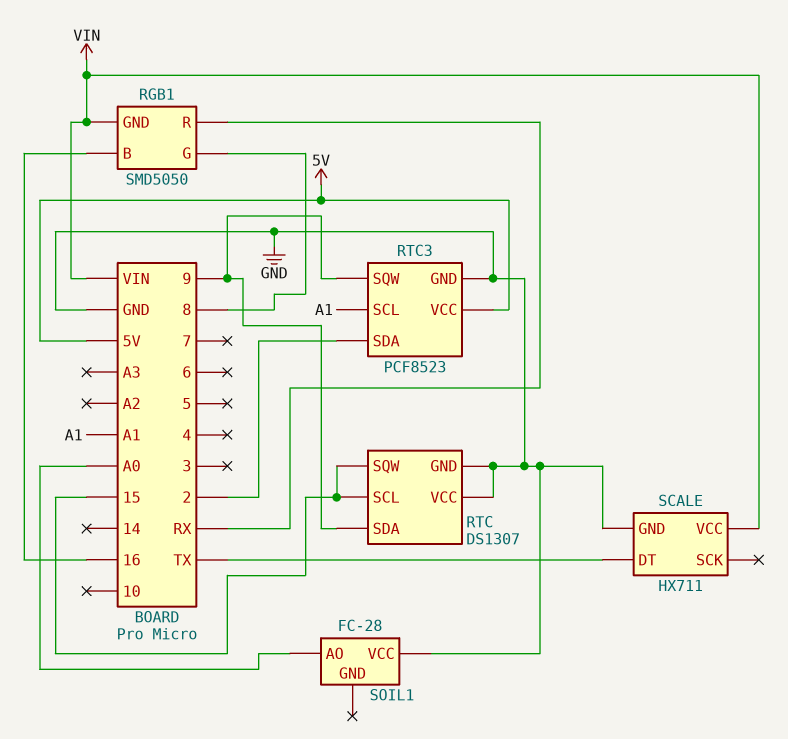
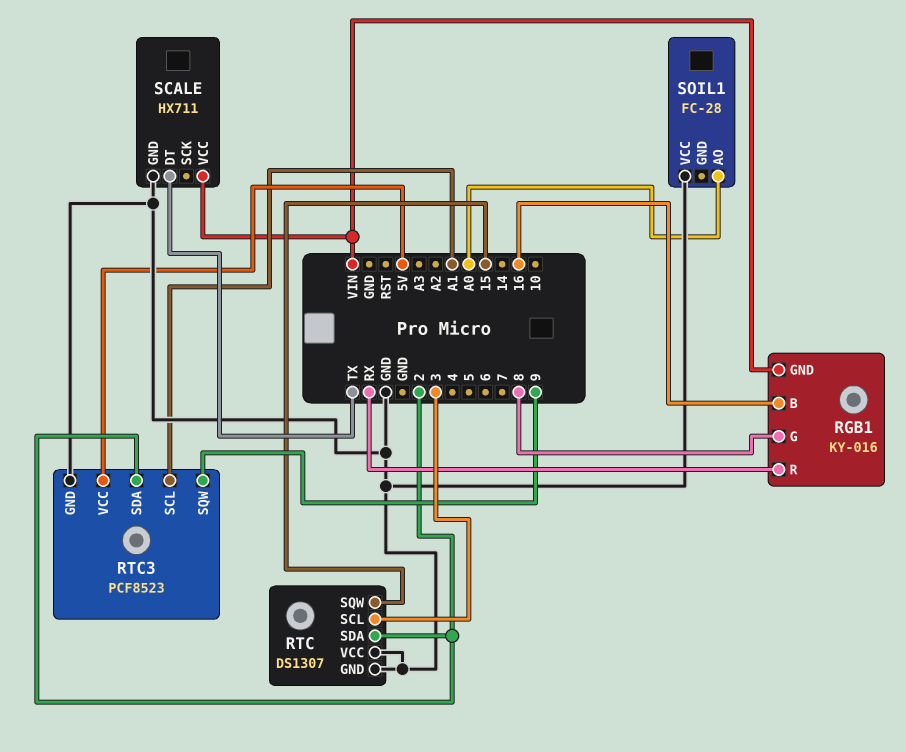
RGB1: SMD5050 -> KY-016
RTC pin SCL: 15 -> 3
RTC pin SDA: 9 -> 2

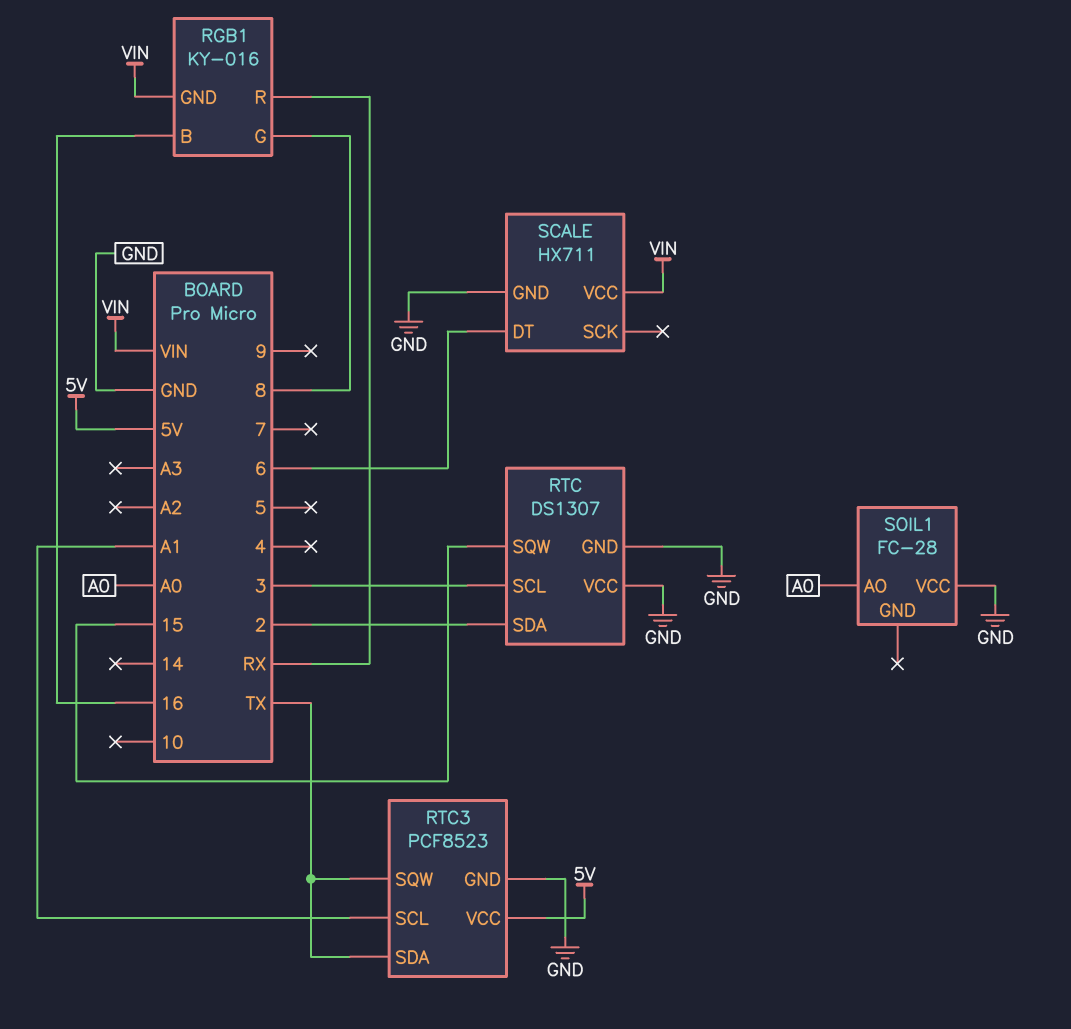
RTC3 pin SDA: 2 -> TX
RTC3 pin SQW: 9 -> TX
SCALE pin DT: TX -> 6

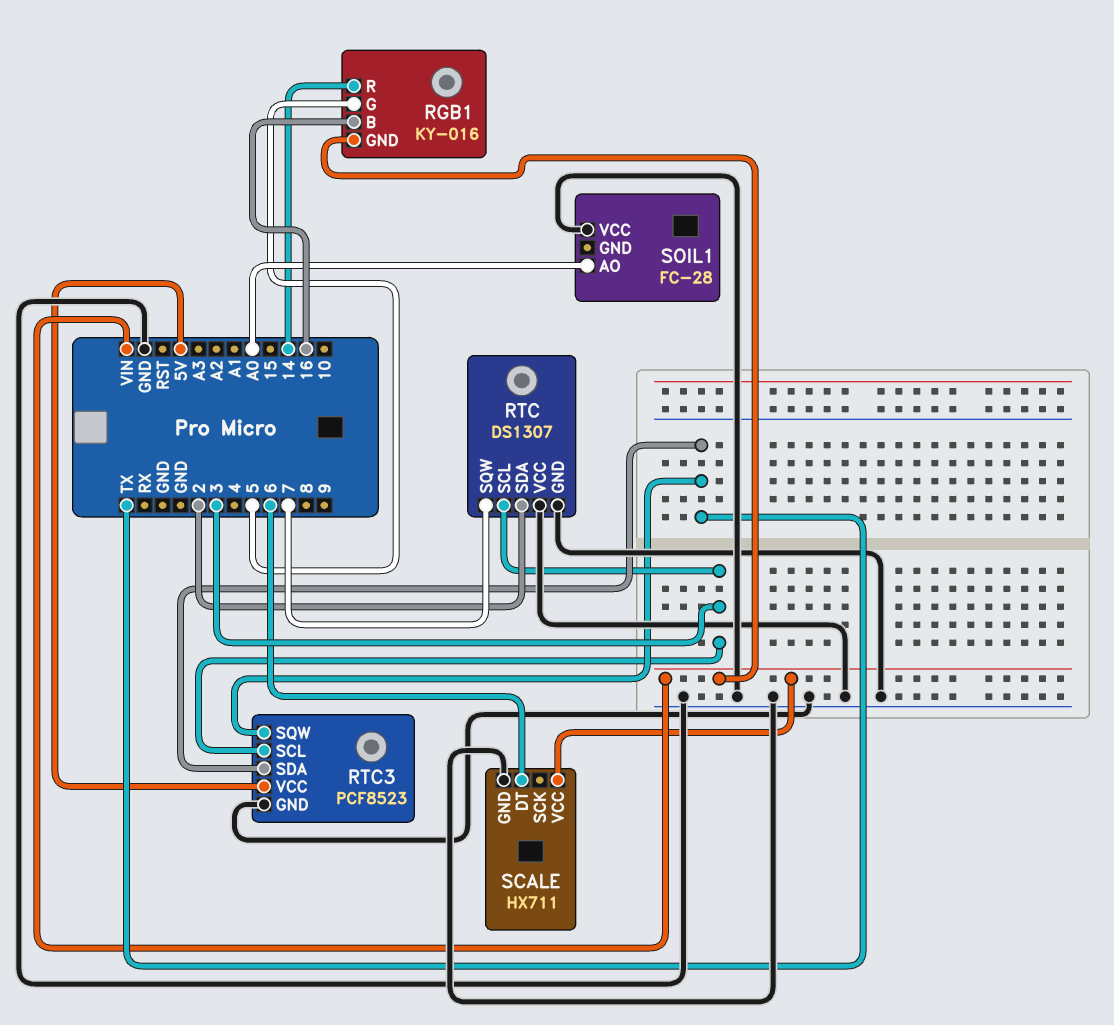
RGB1 pin G: 8 -> 5
RGB1 pin R: RX -> 14
RTC pin SQW: 15 -> 7
RTC3 pin SCL: A1 -> 3

